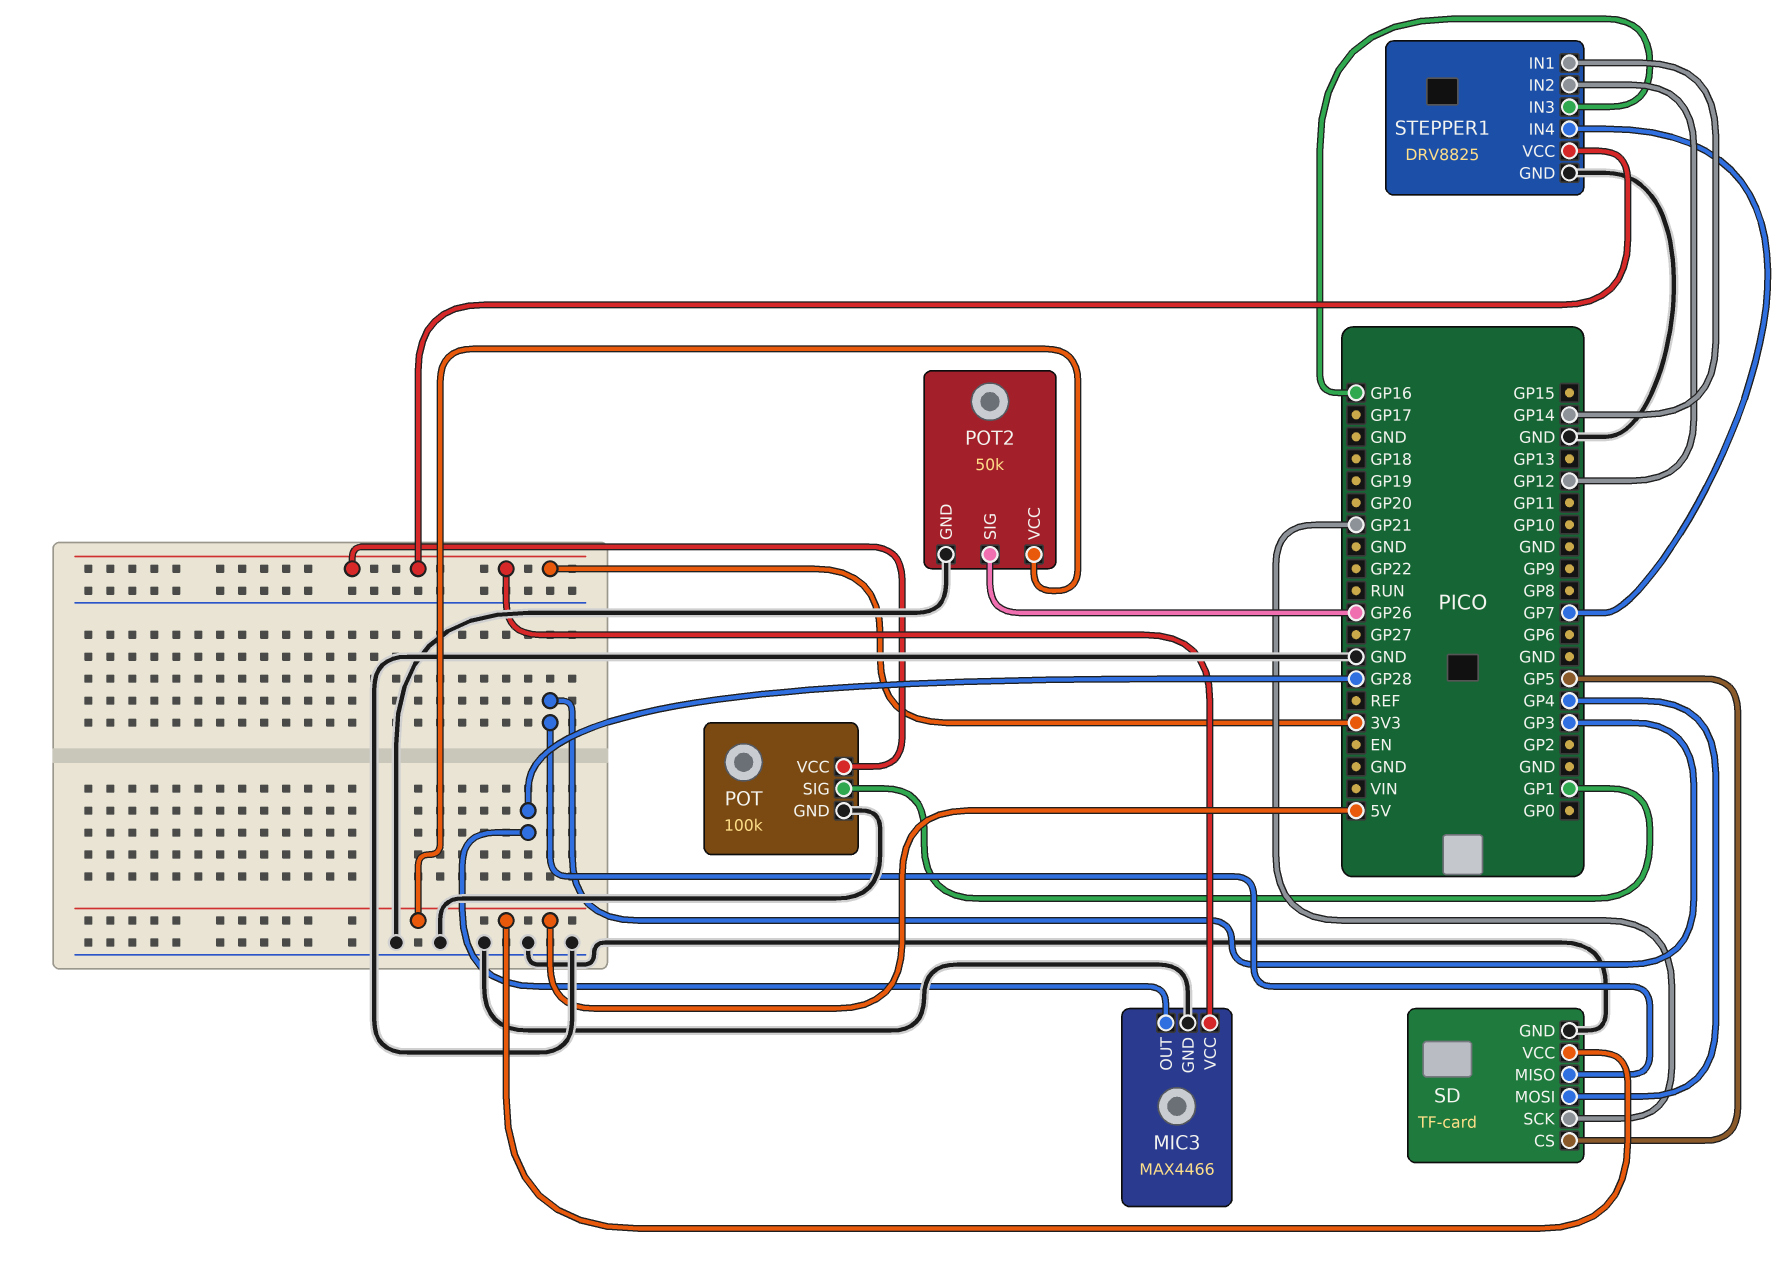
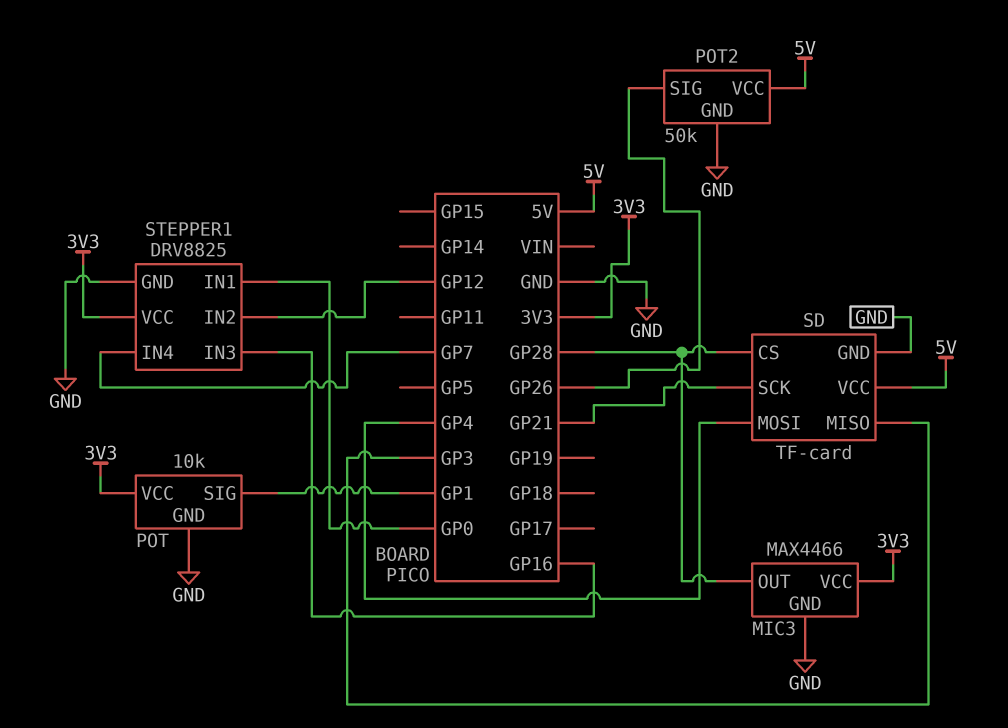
POT: 100k -> 10k
SD pin CS: GP5 -> GP28
STEPPER1 pin IN1: GP14 -> GP0

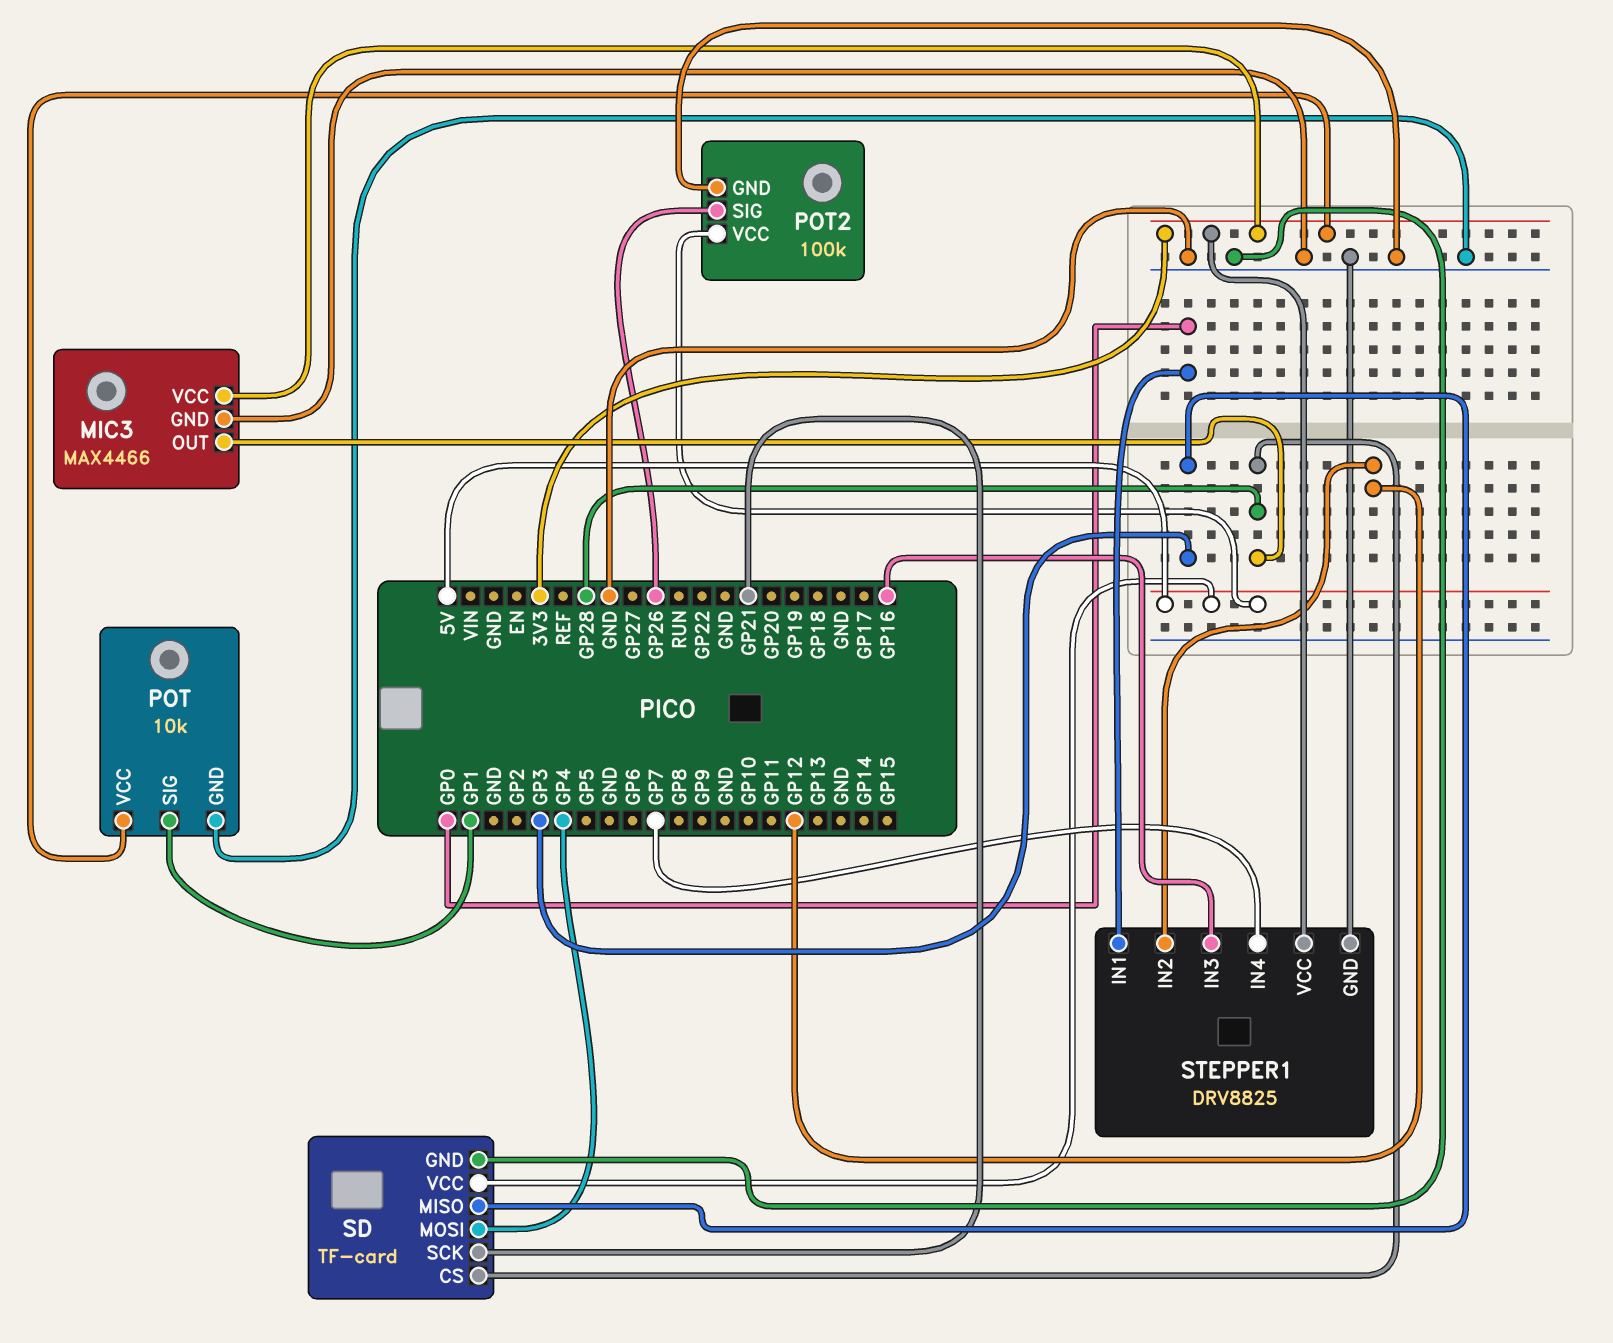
POT2: 50k -> 100k

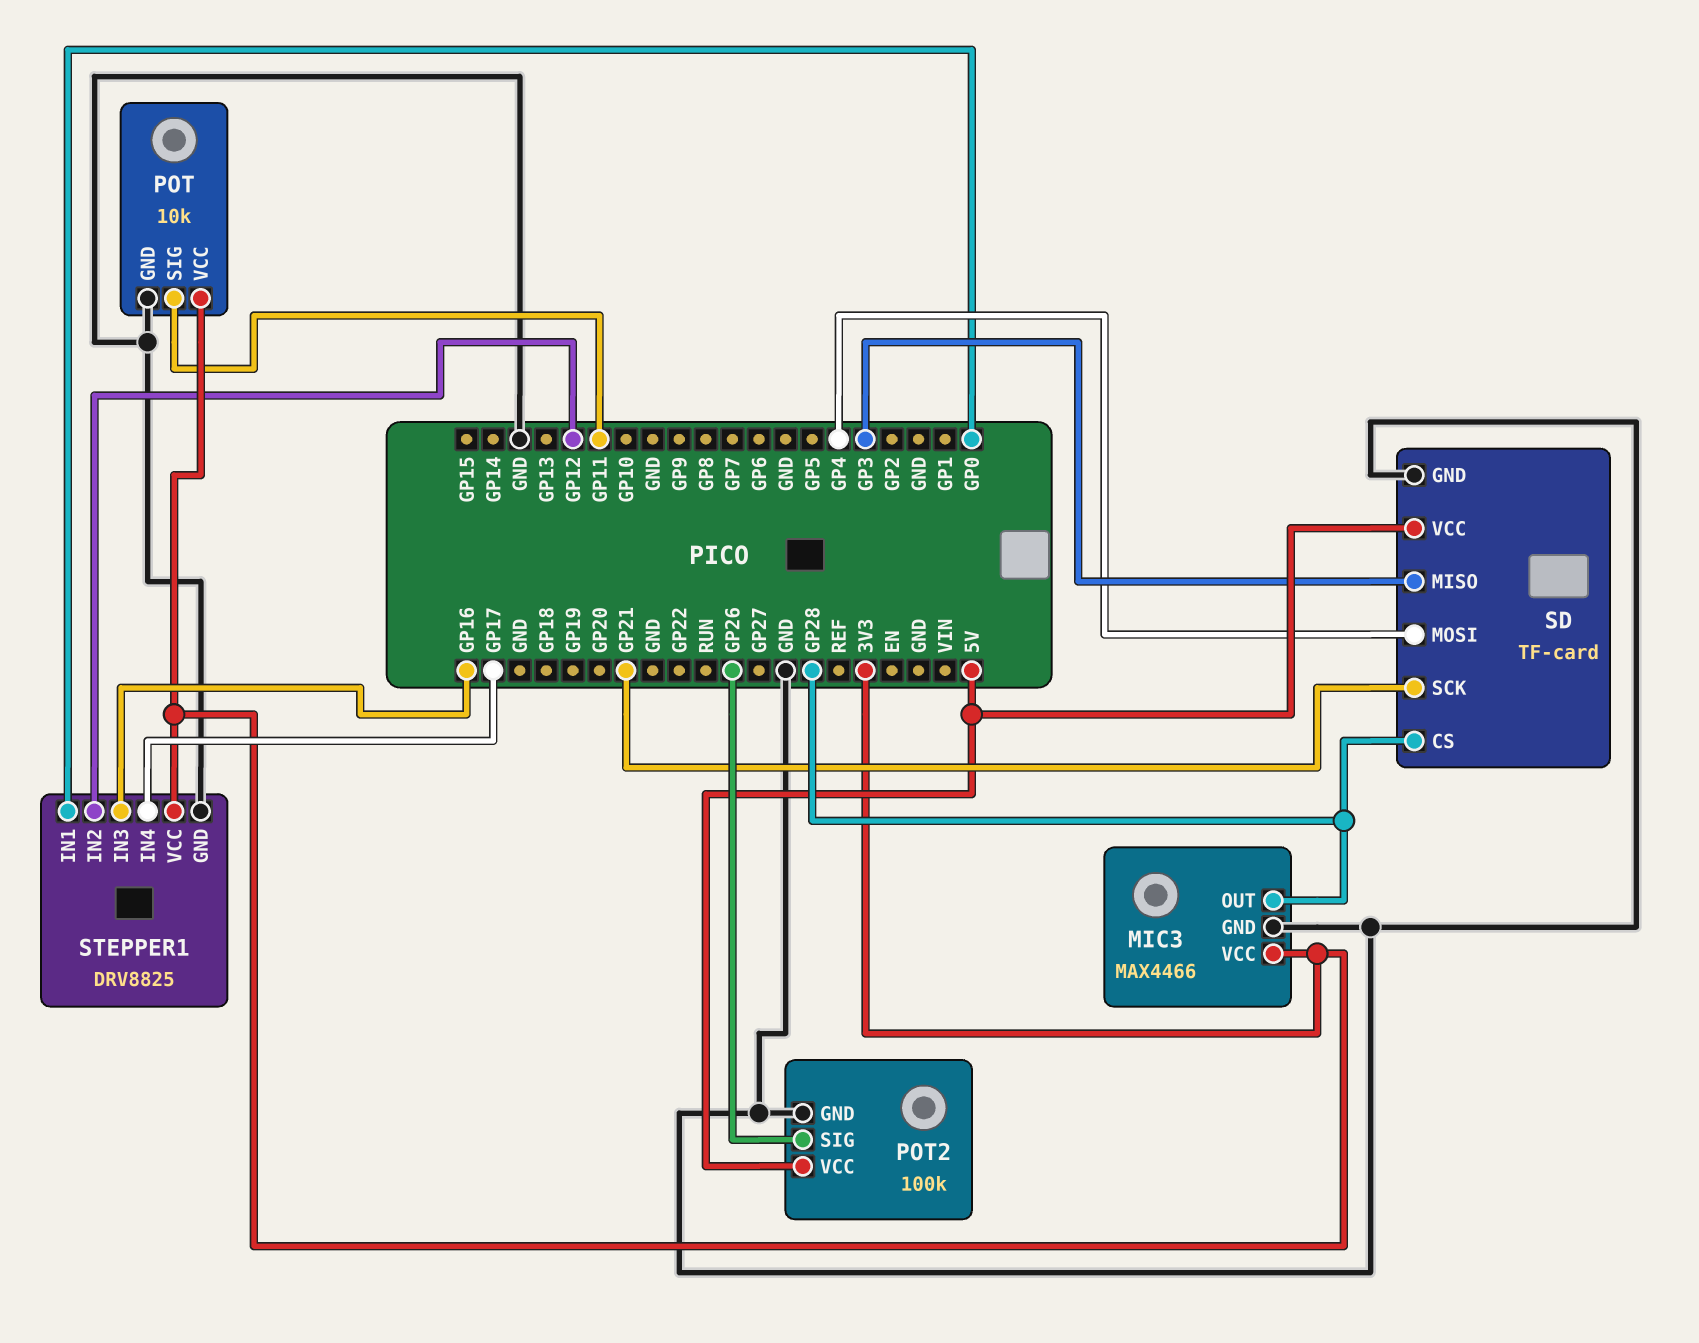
POT pin SIG: GP1 -> GP11
STEPPER1 pin IN4: GP7 -> GP17

